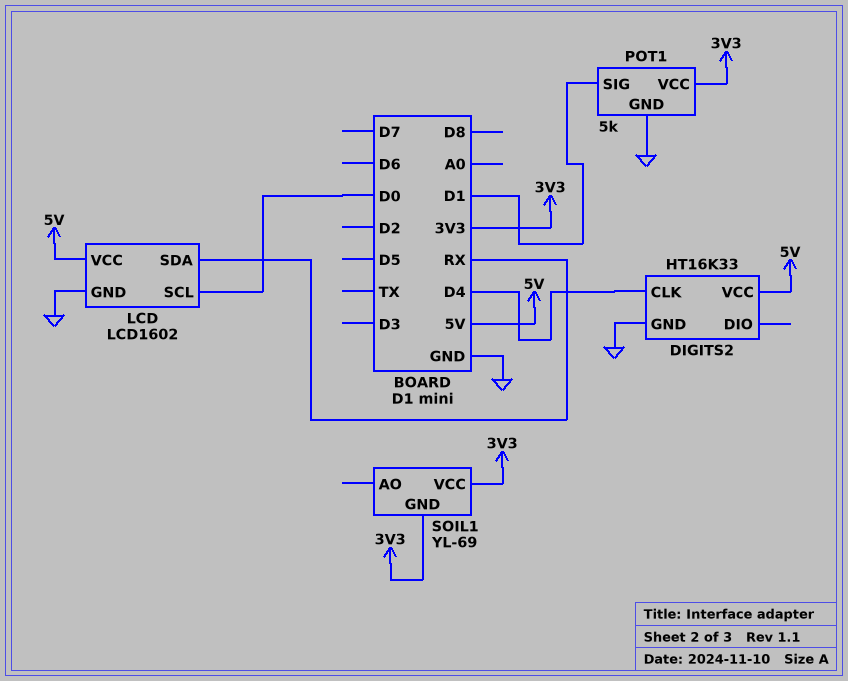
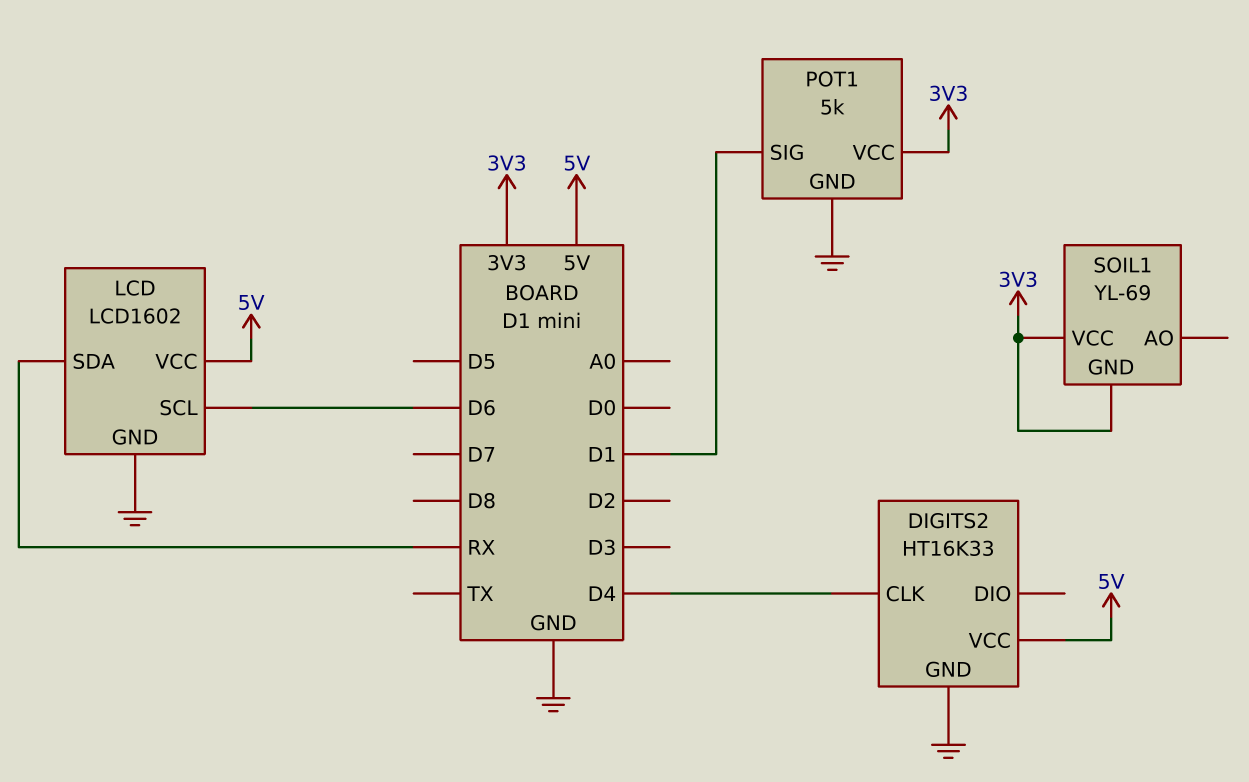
LCD pin SCL: D0 -> D6

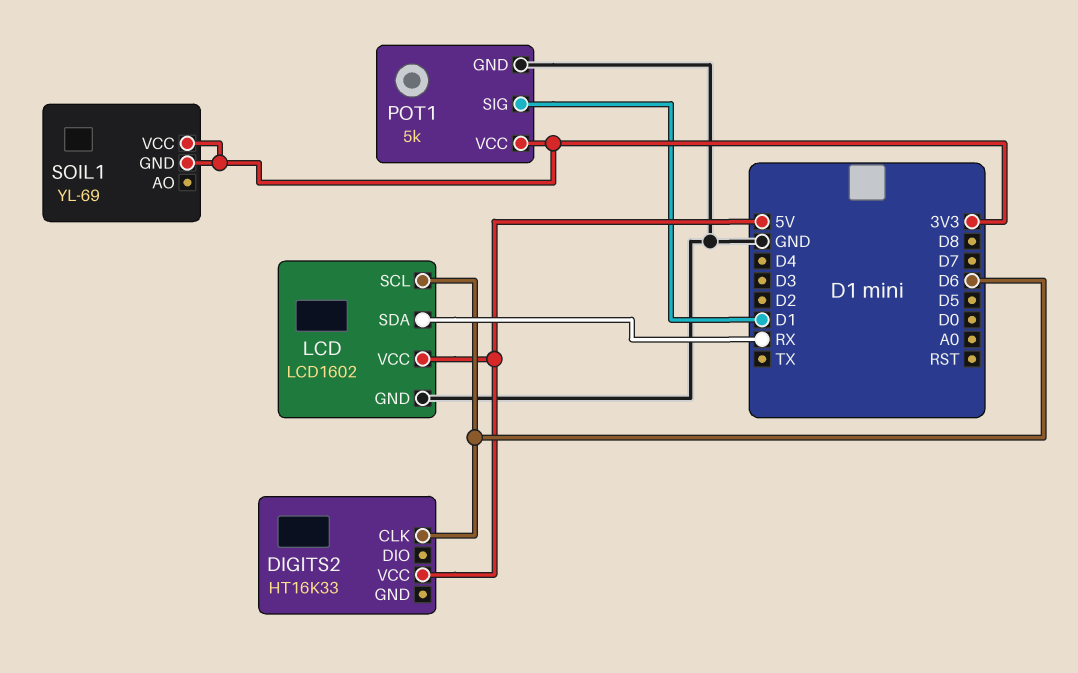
DIGITS2 pin CLK: D4 -> D6
DIGITS2 pin GND: GND -> none

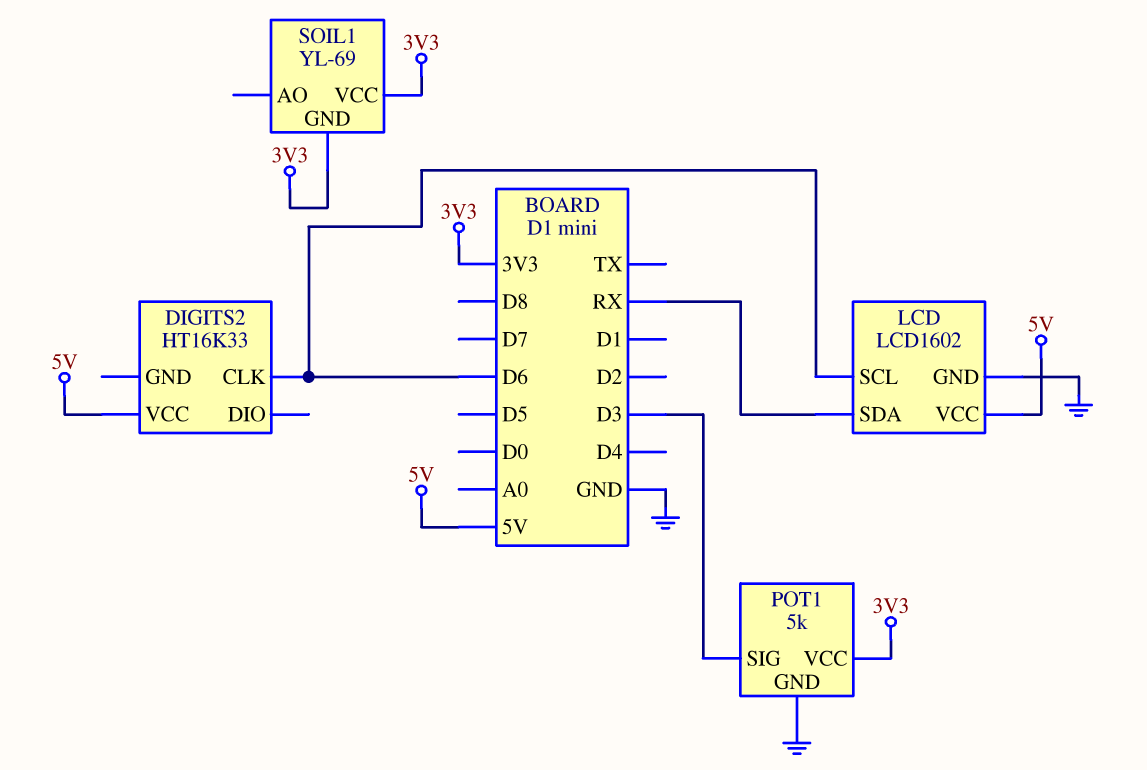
POT1 pin SIG: D1 -> D3

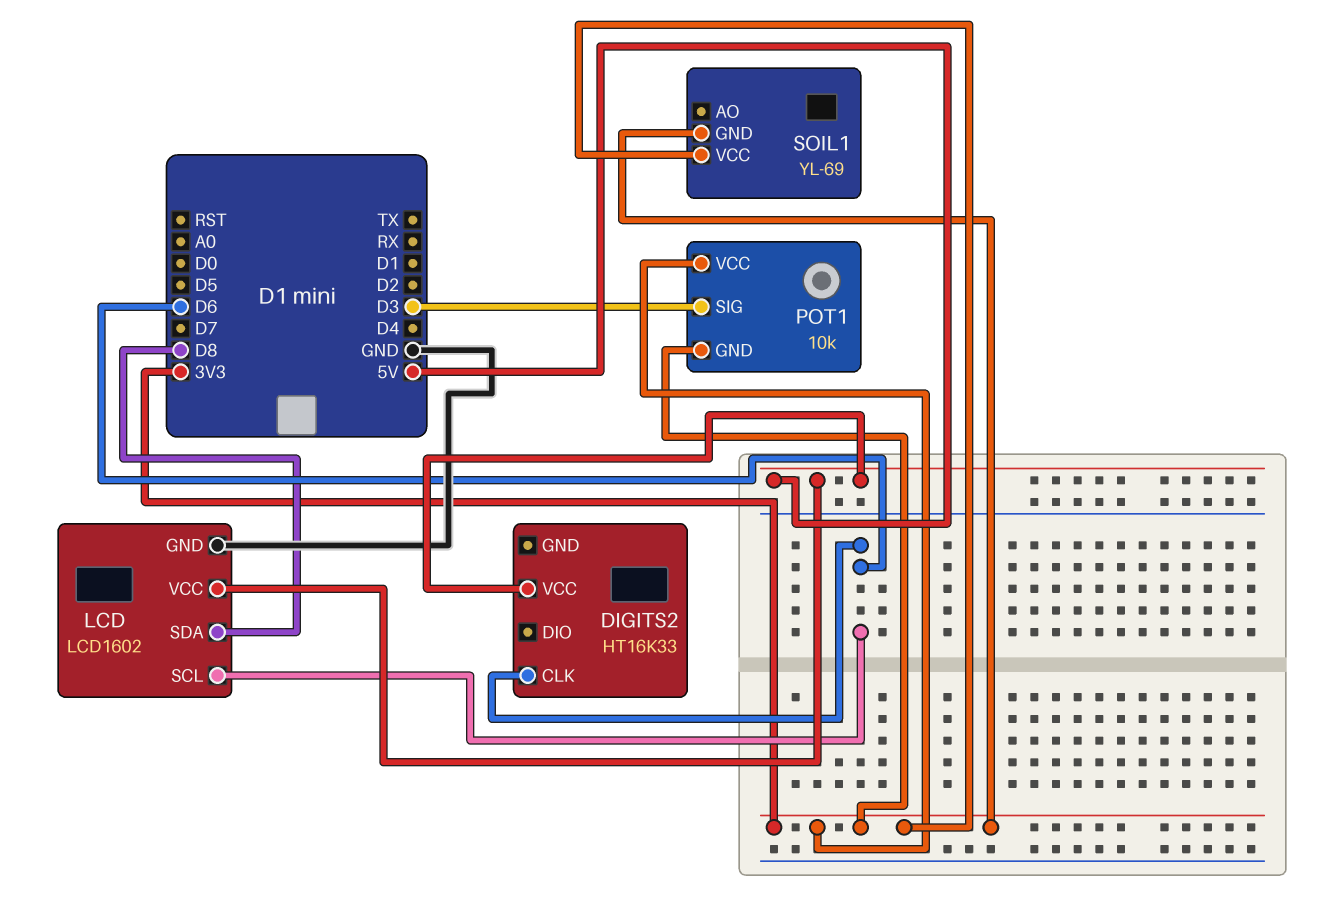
LCD pin SDA: RX -> D8
POT1: 5k -> 10k
POT1 pin GND: GND -> 3V3

